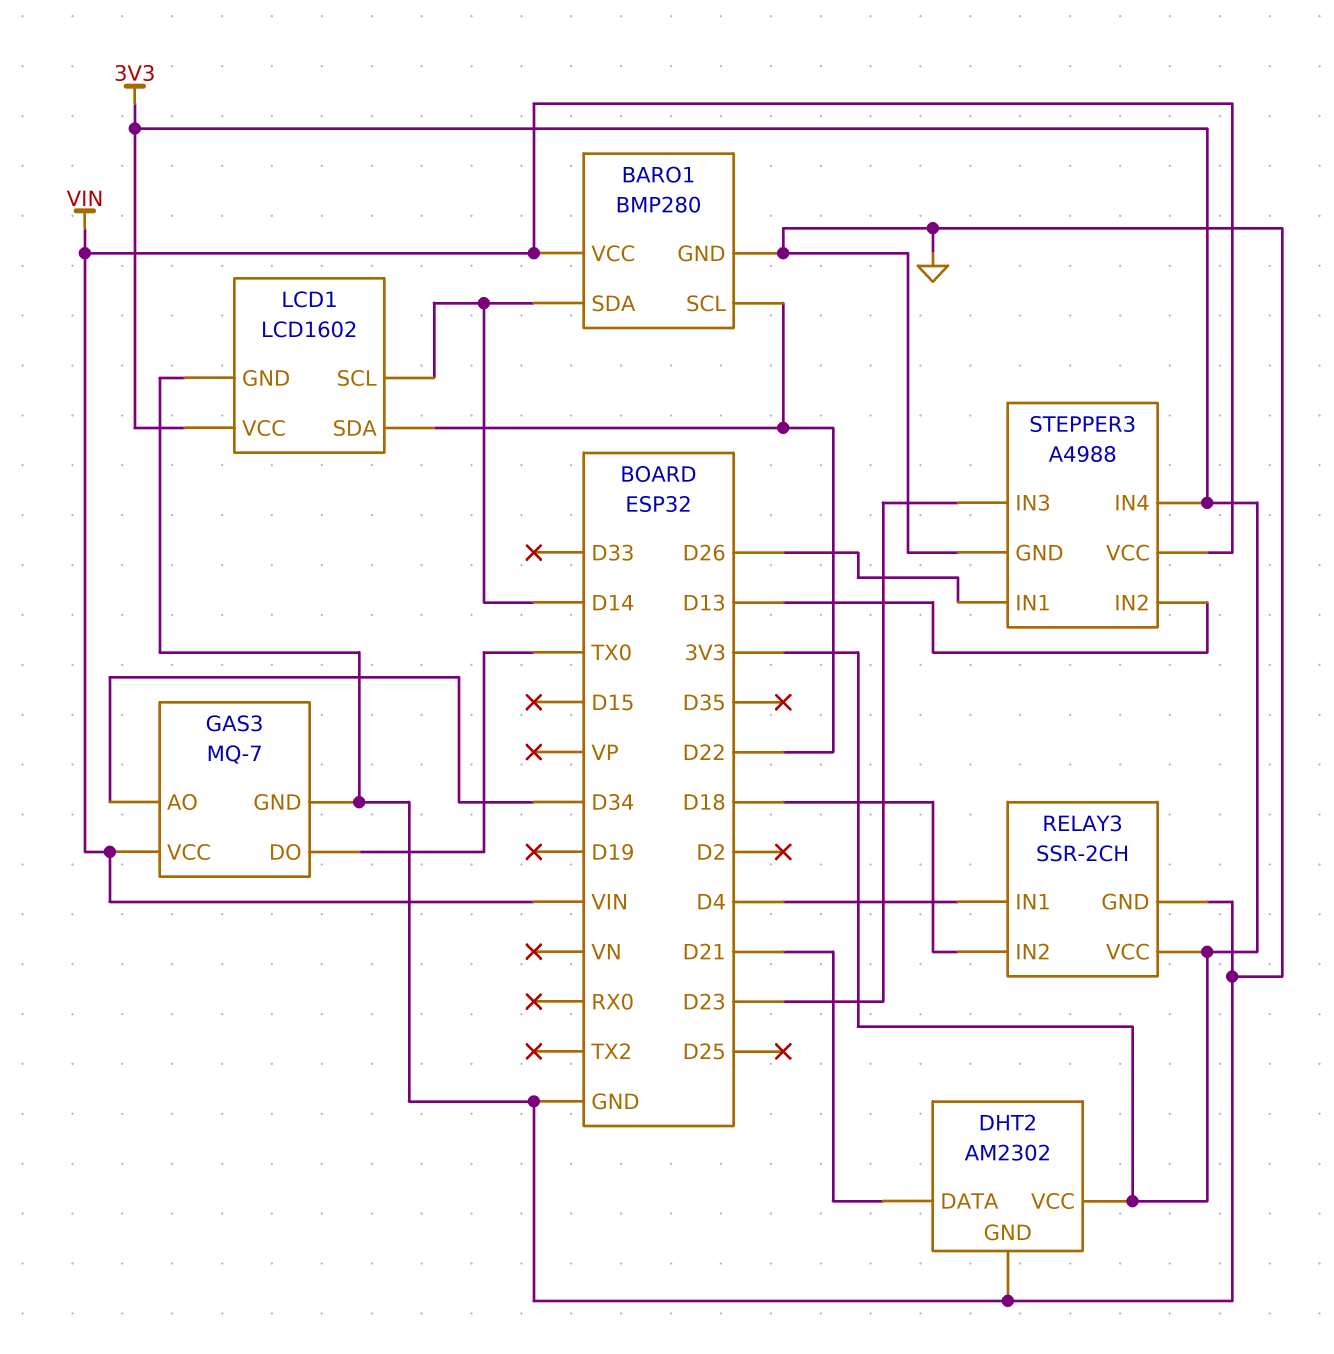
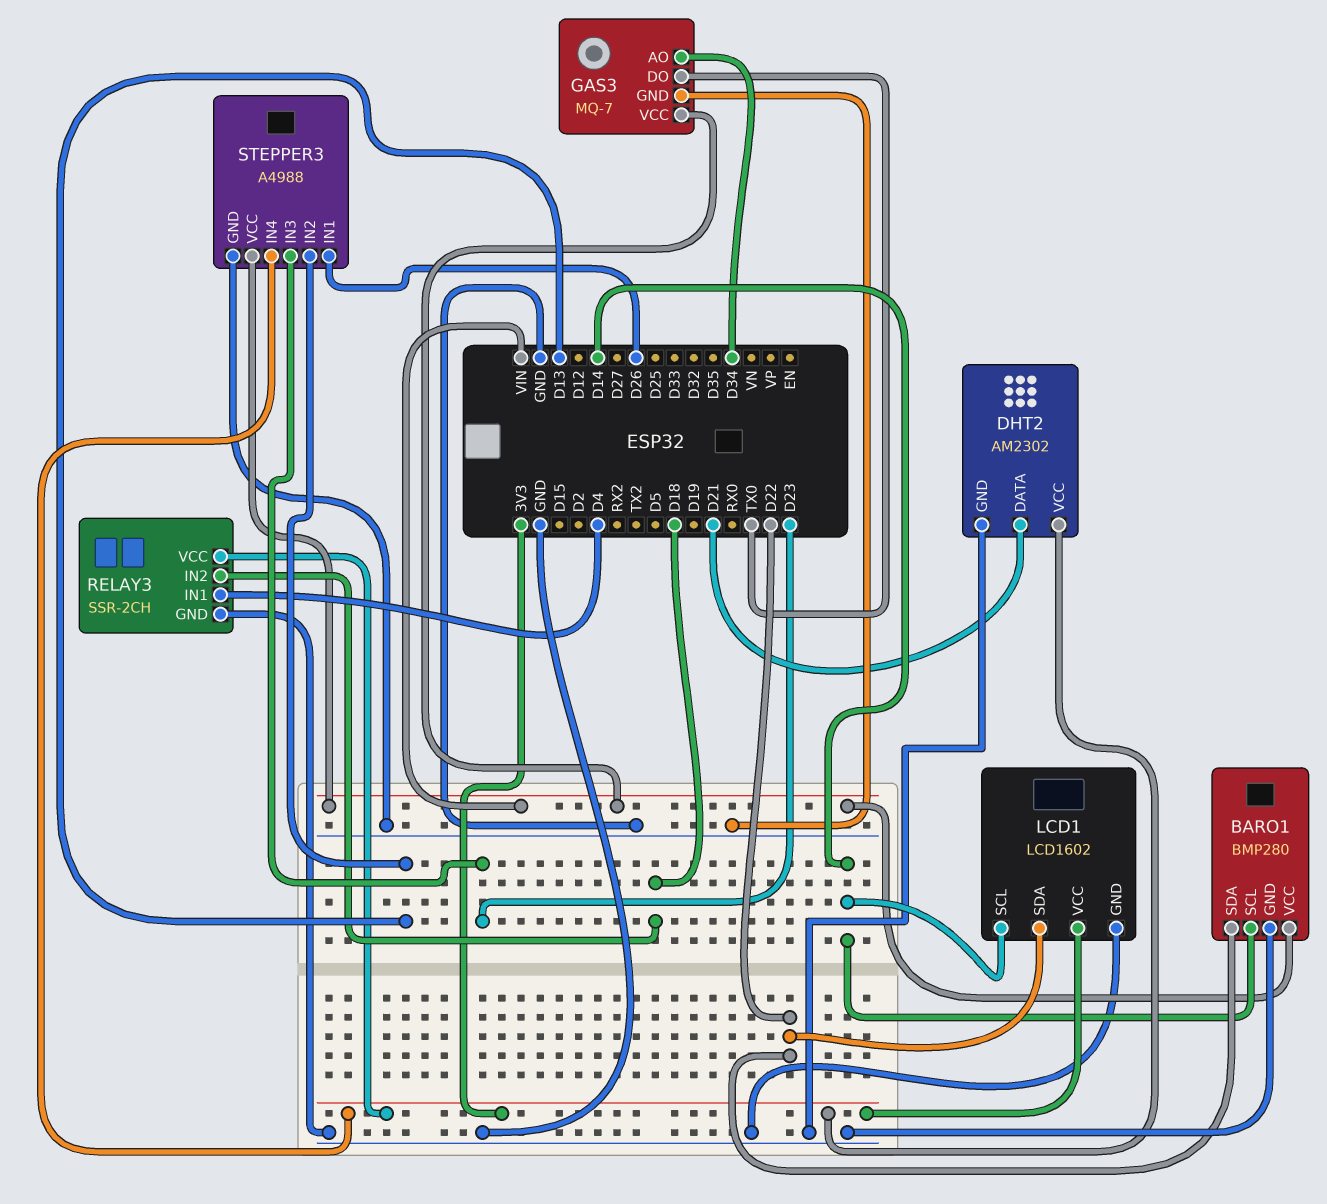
BARO1 pin SCL: D22 -> D14
BARO1 pin SDA: D14 -> D22

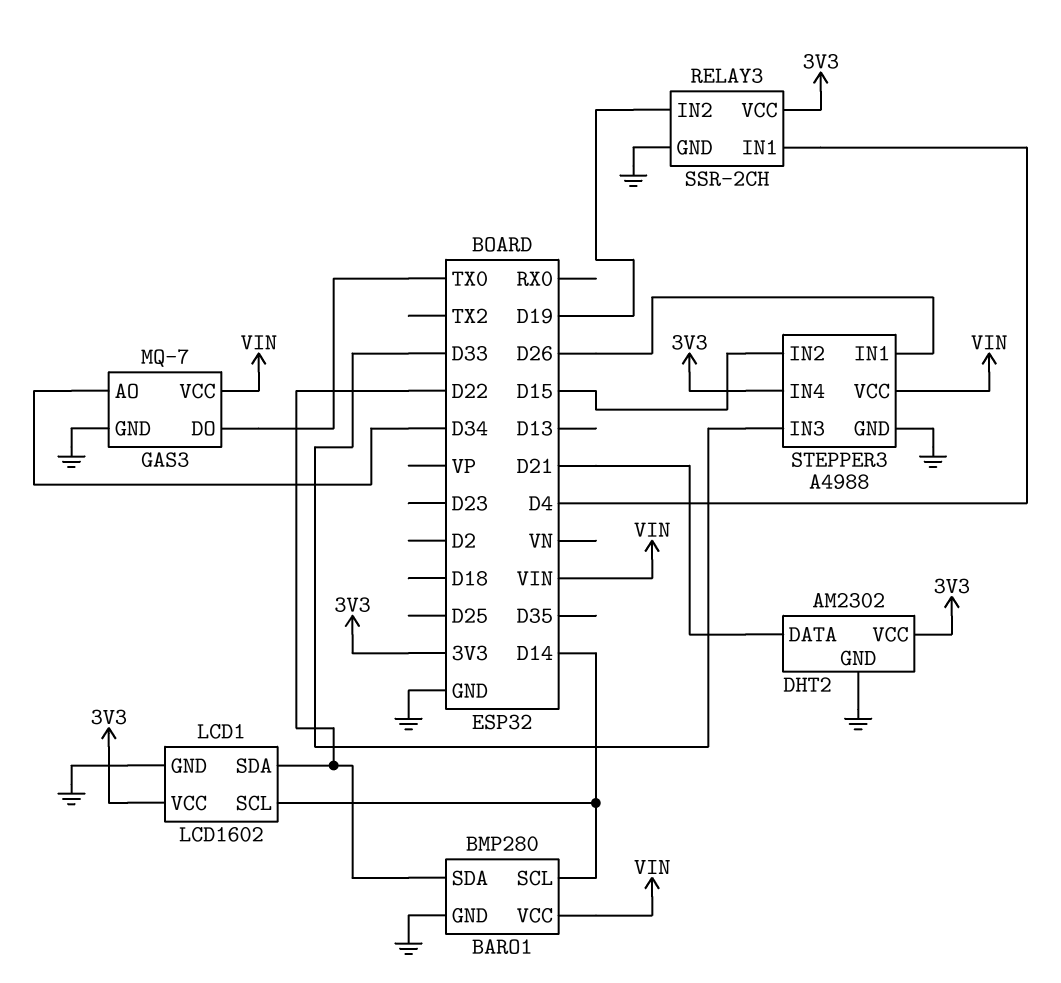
RELAY3 pin IN2: D18 -> D19
STEPPER3 pin IN2: D13 -> D15
STEPPER3 pin IN3: D23 -> D33

